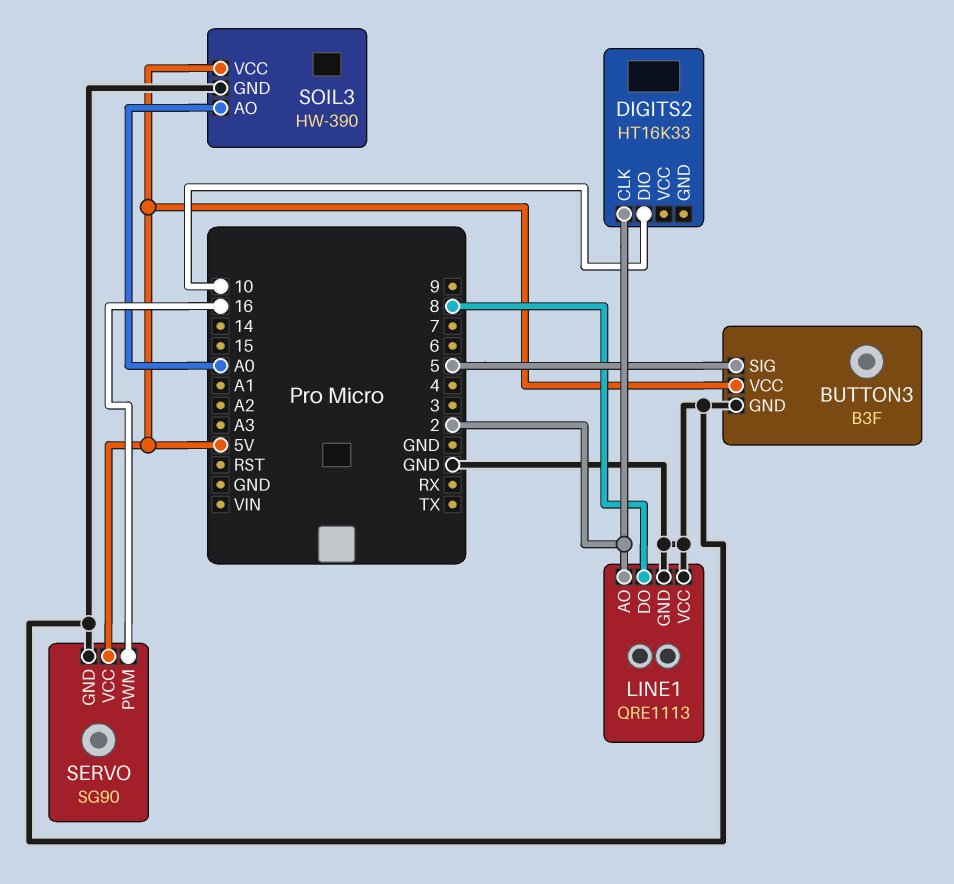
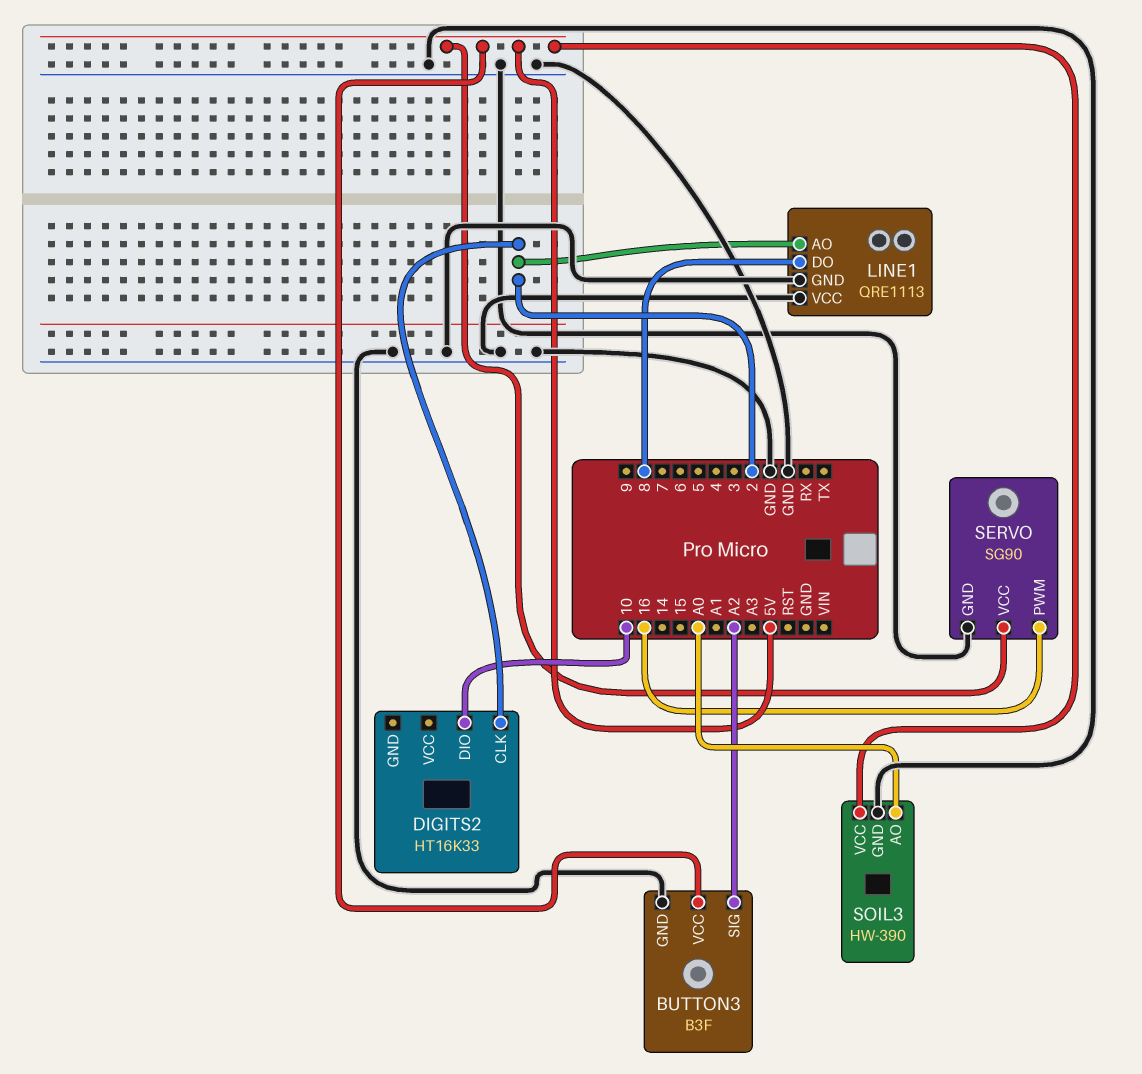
BUTTON3 pin SIG: 5 -> A2

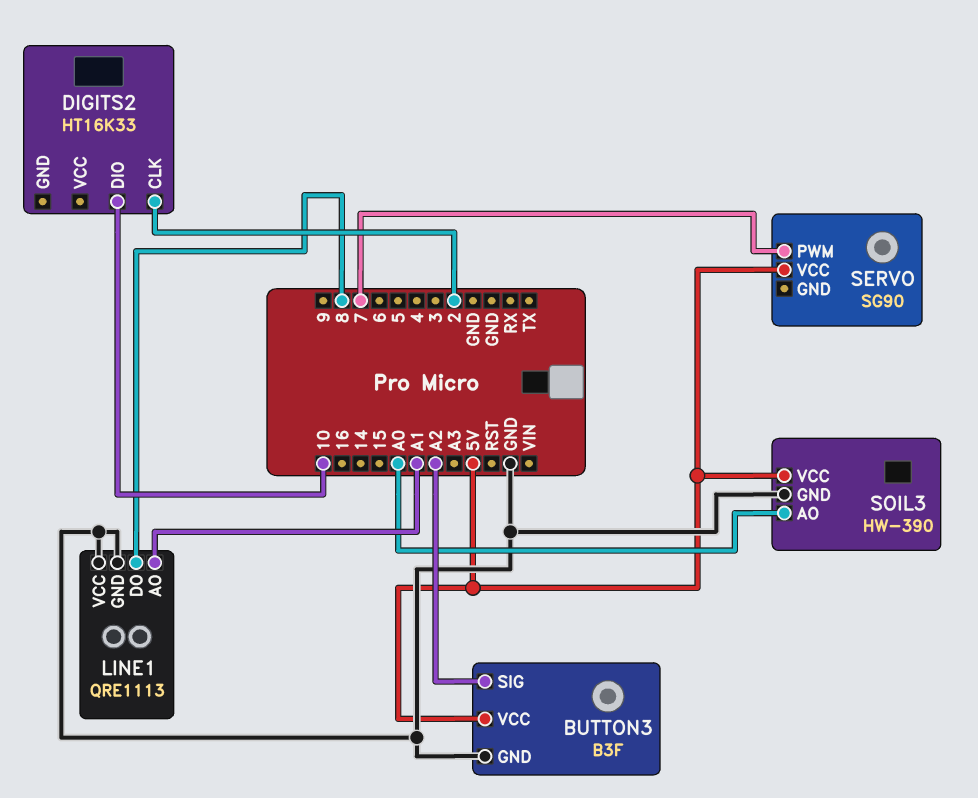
LINE1 pin AO: 2 -> A1
SERVO pin GND: GND -> none
SERVO pin PWM: 16 -> 7

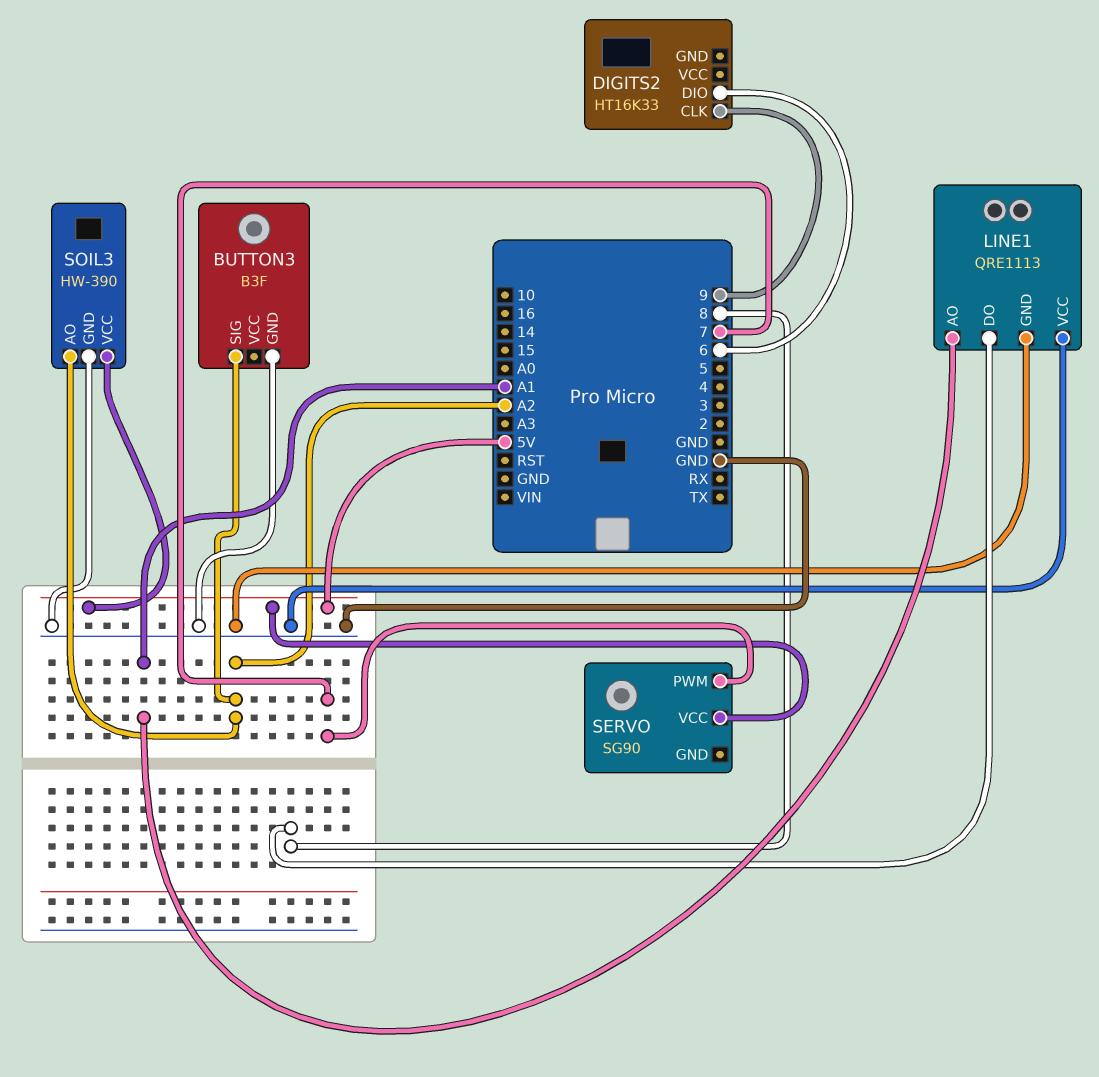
BUTTON3 pin VCC: 5V -> none
DIGITS2 pin CLK: 2 -> 9
DIGITS2 pin DIO: 10 -> 6
SOIL3 pin AO: A0 -> A2

